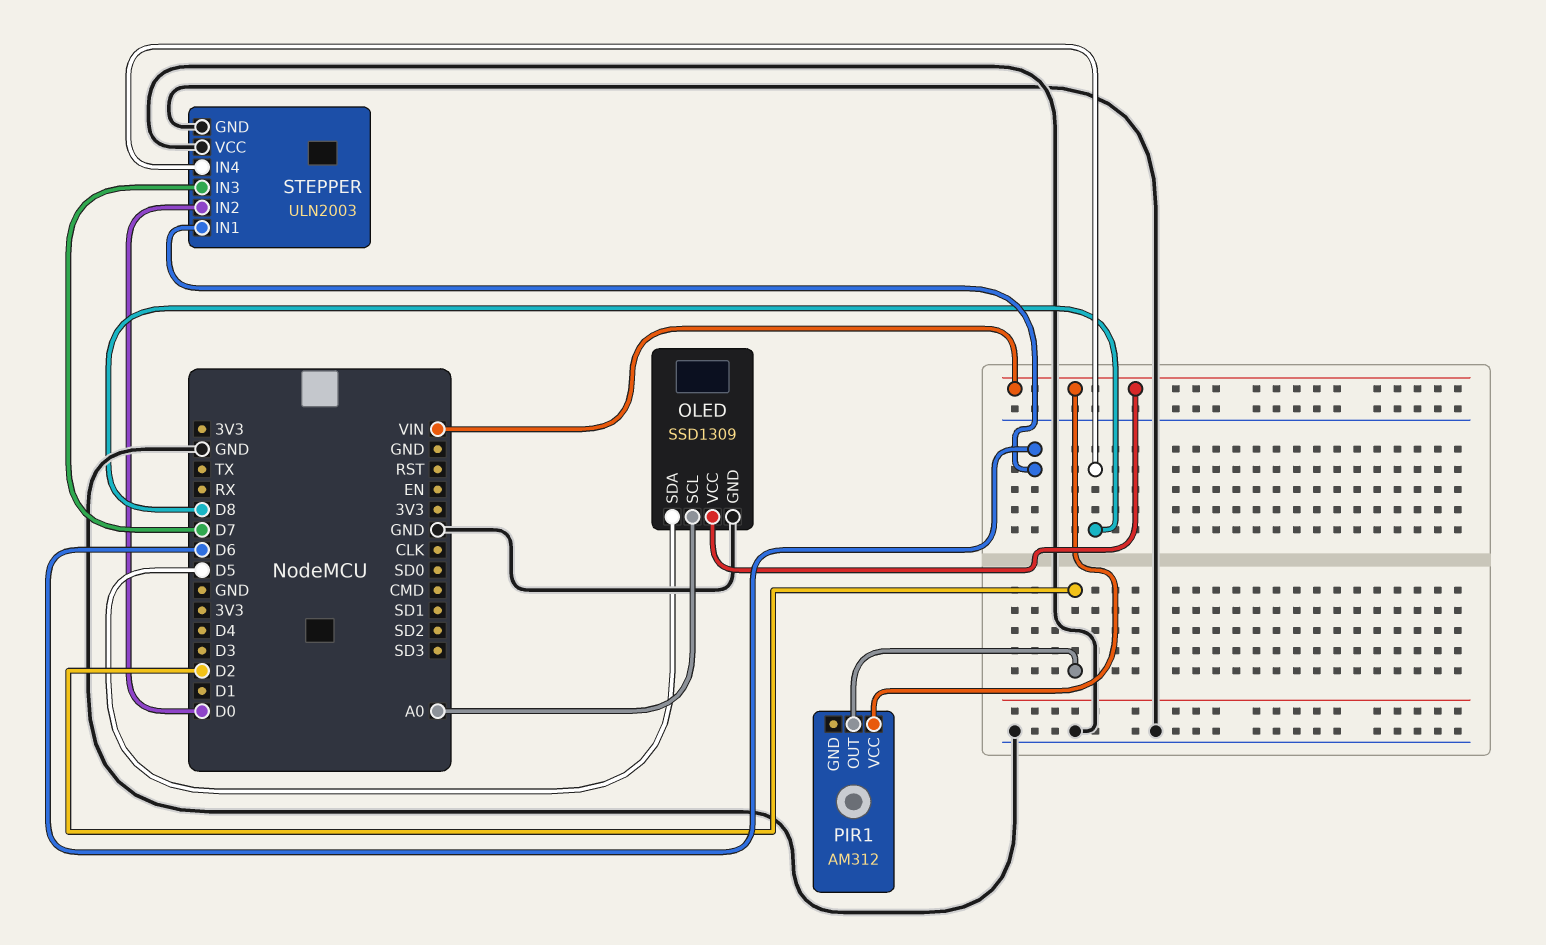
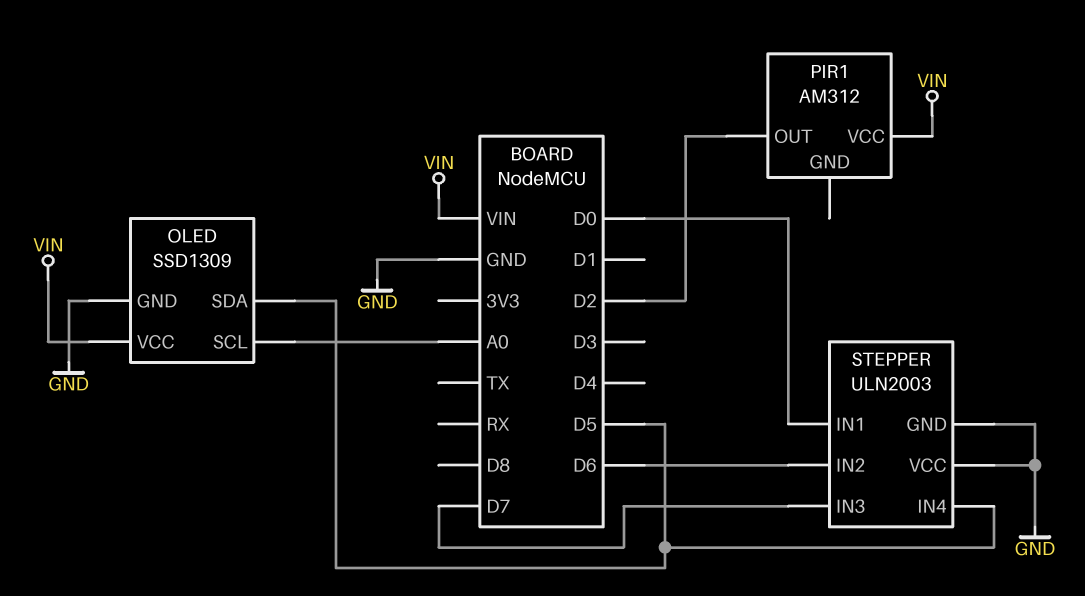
STEPPER pin IN1: D6 -> D0
STEPPER pin IN2: D0 -> D6
STEPPER pin IN4: D8 -> D5

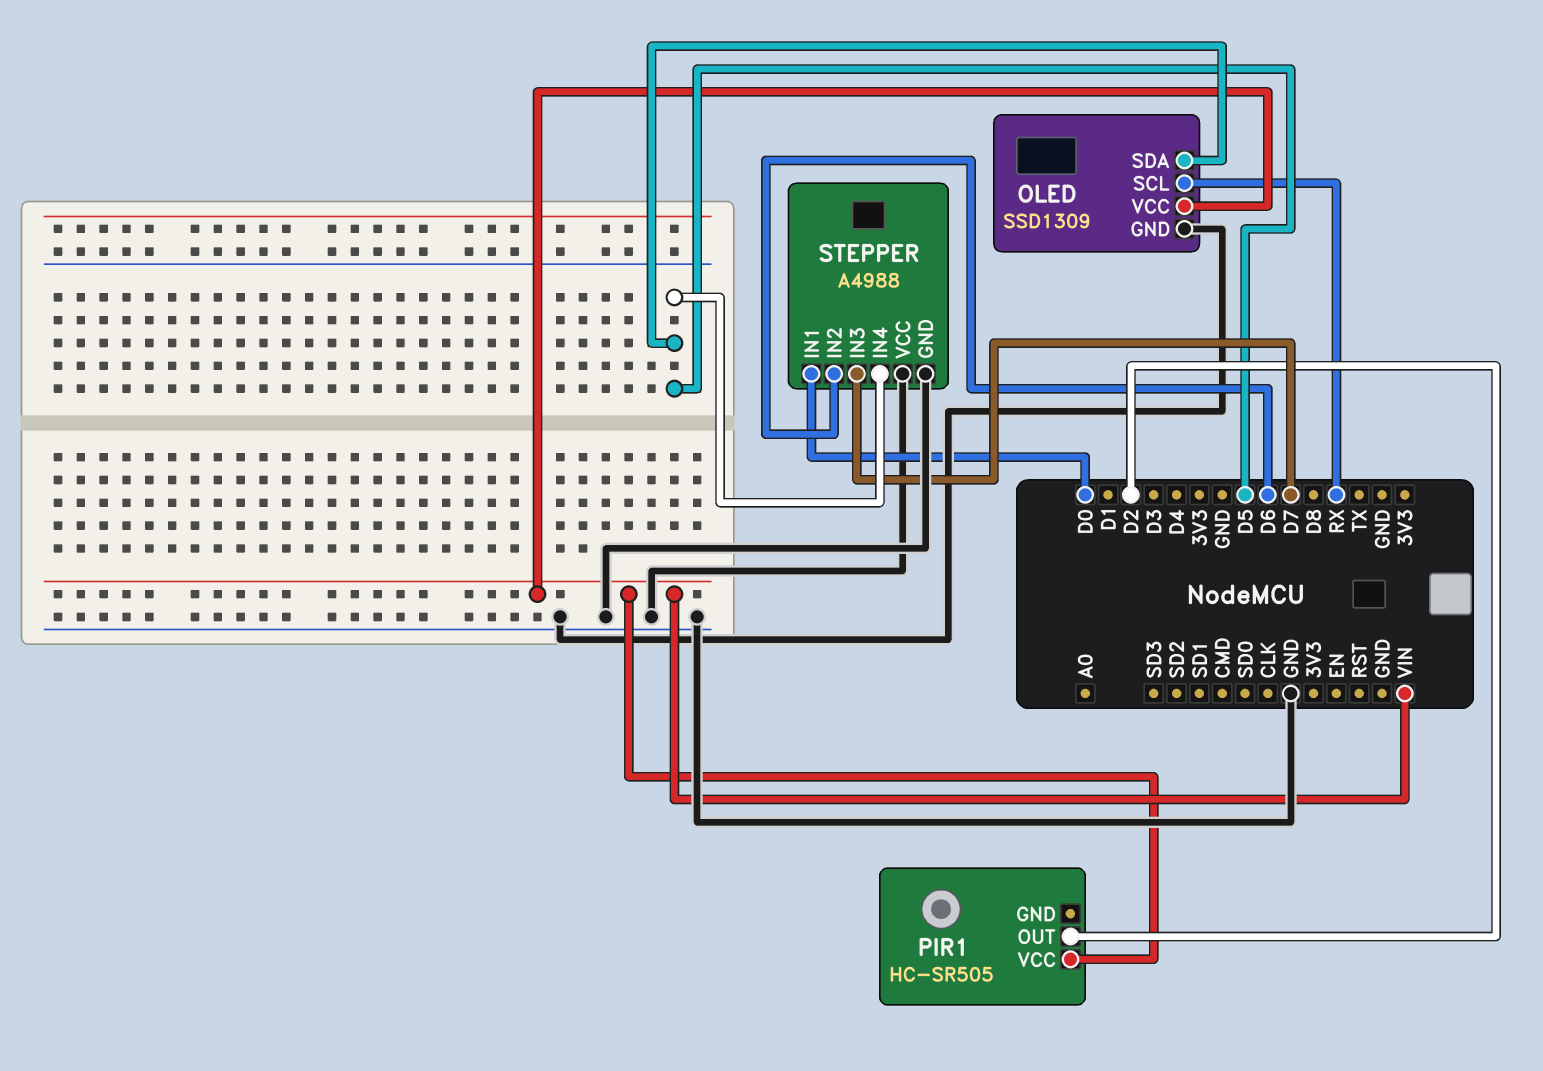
OLED pin SCL: A0 -> RX
PIR1: AM312 -> HC-SR505
STEPPER: ULN2003 -> A4988

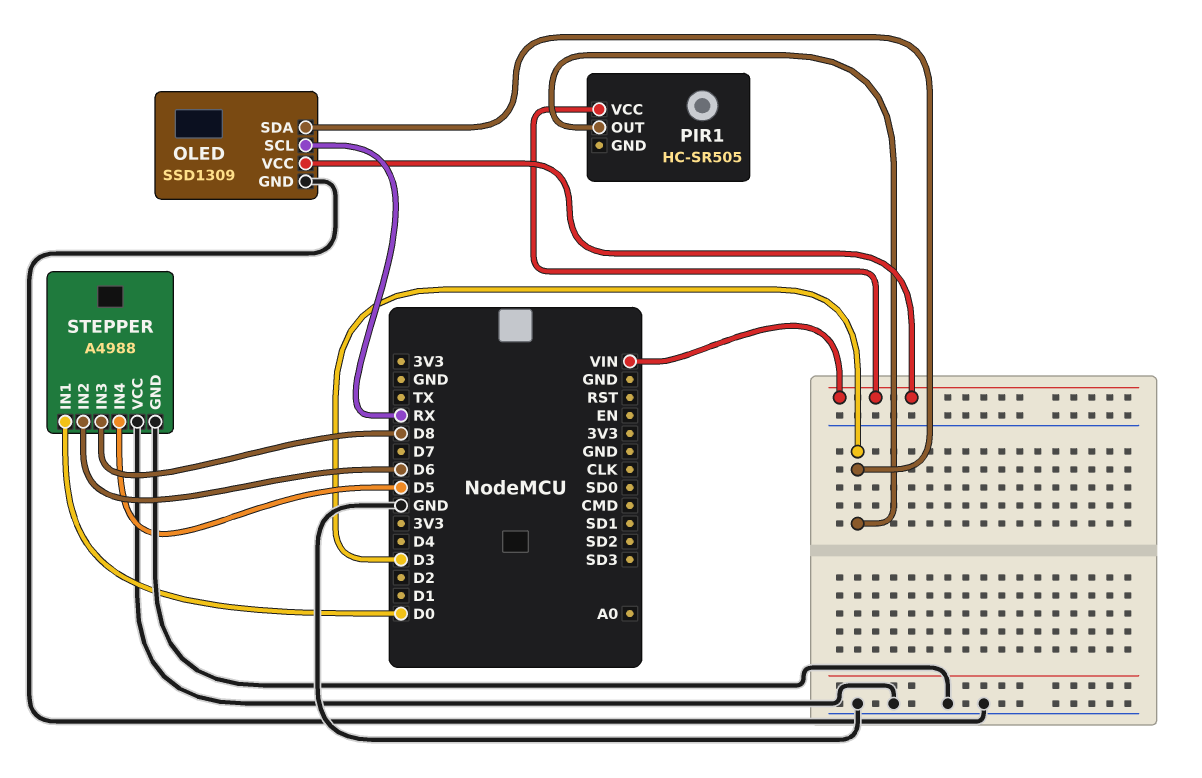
OLED pin SDA: D5 -> D3
PIR1 pin OUT: D2 -> D3
STEPPER pin IN3: D7 -> D8

